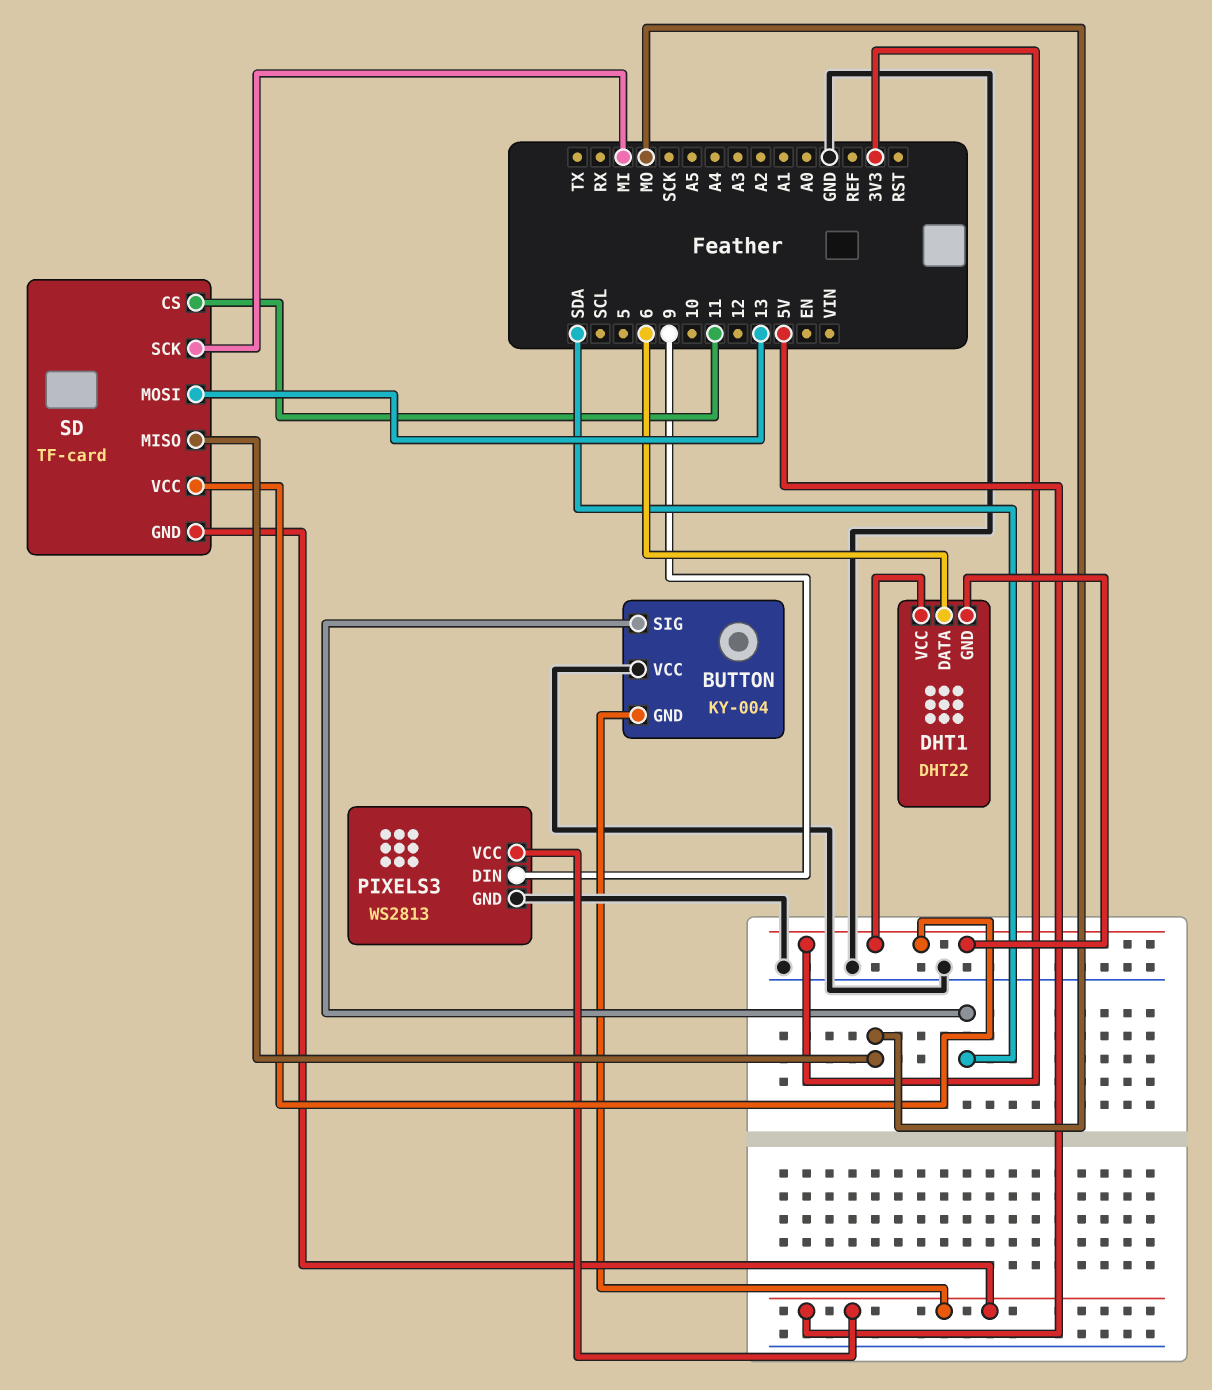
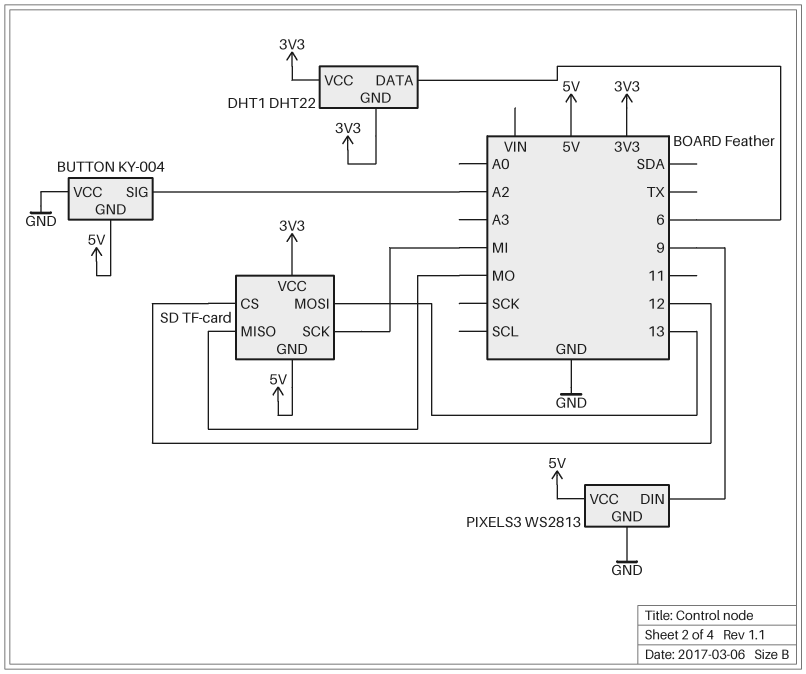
BUTTON pin SIG: SDA -> A2
SD pin CS: 11 -> 12

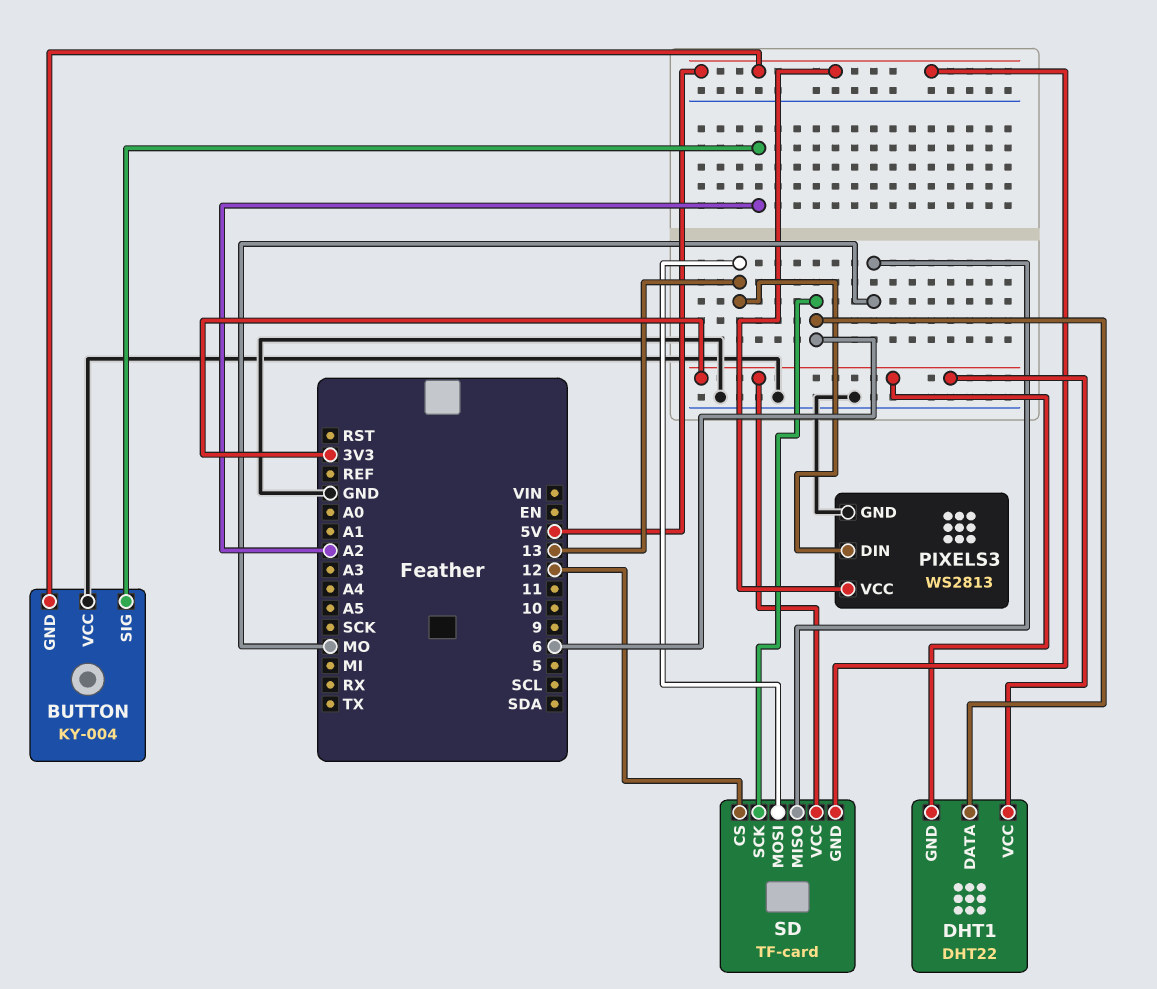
PIXELS3 pin DIN: 9 -> 13
SD pin SCK: MI -> 6

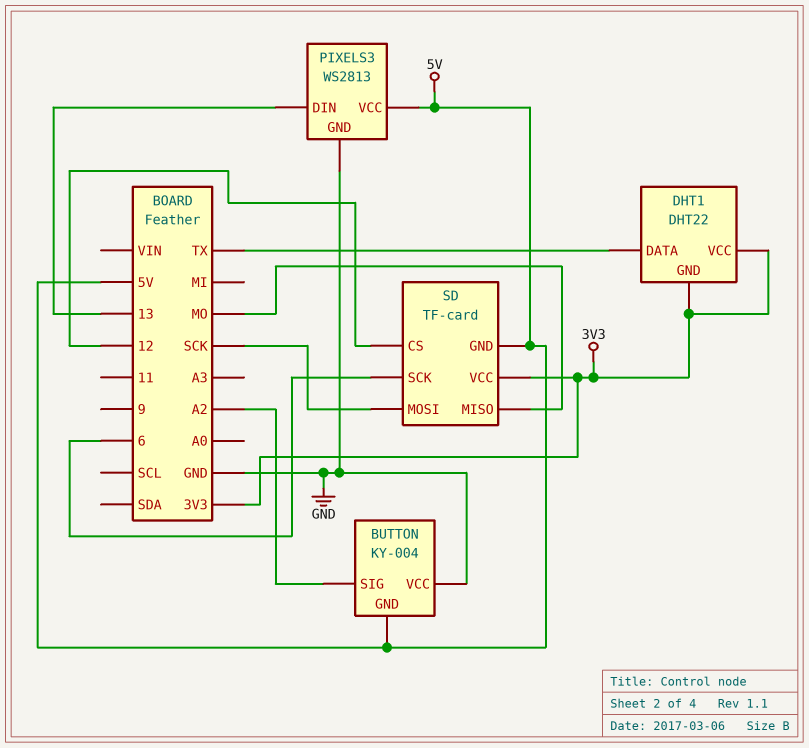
DHT1 pin DATA: 6 -> TX
SD pin MOSI: 13 -> SCK

